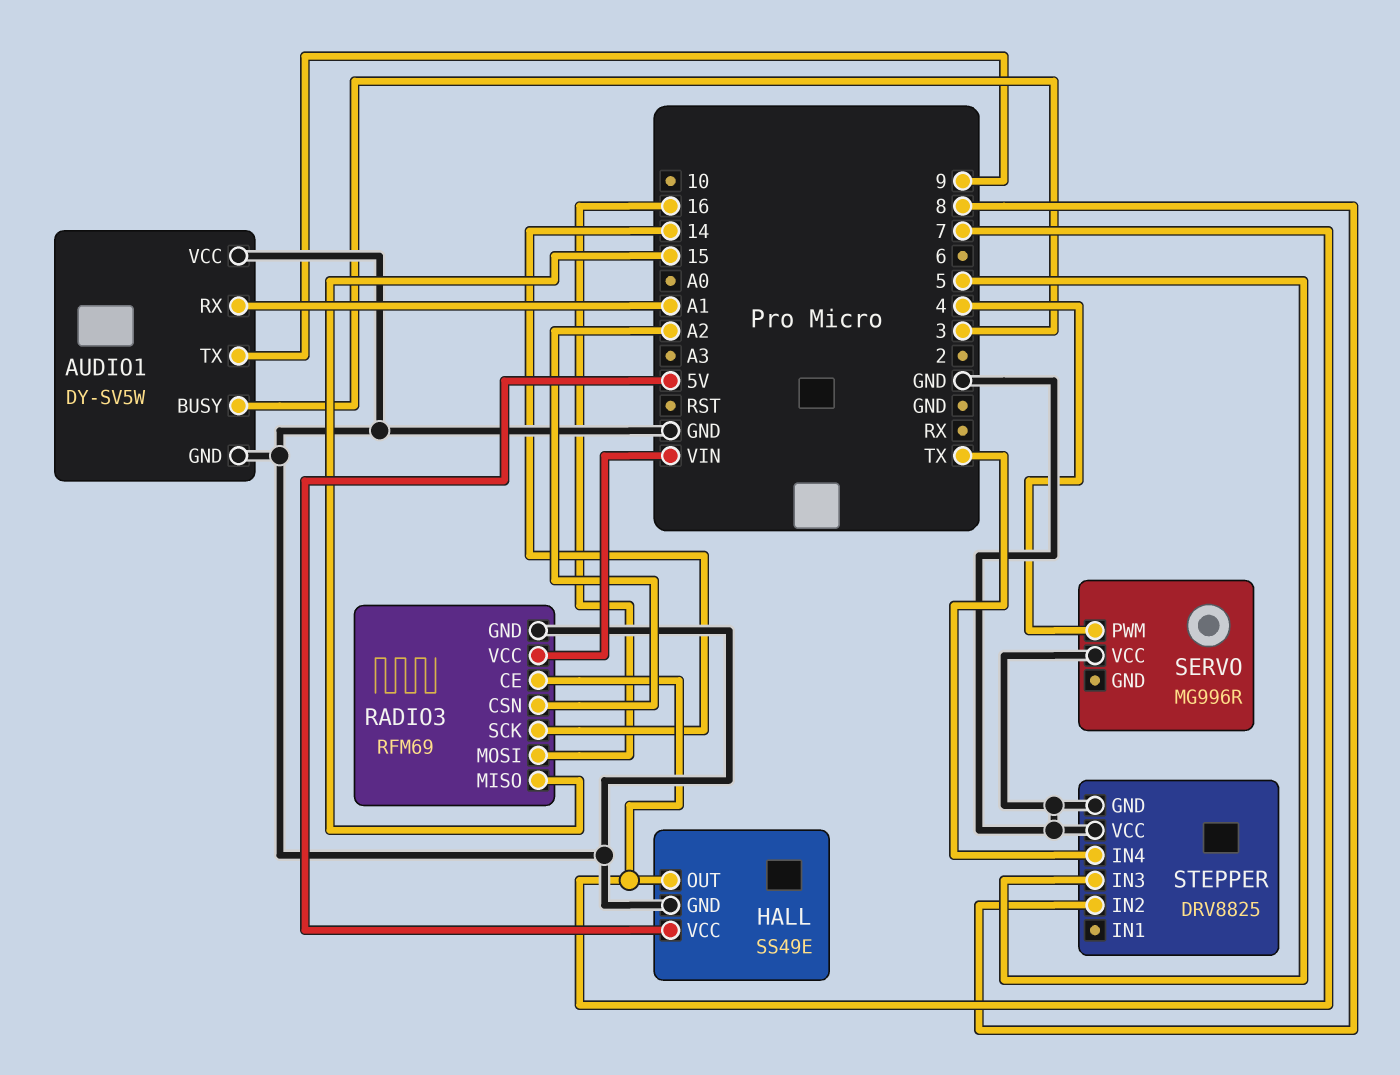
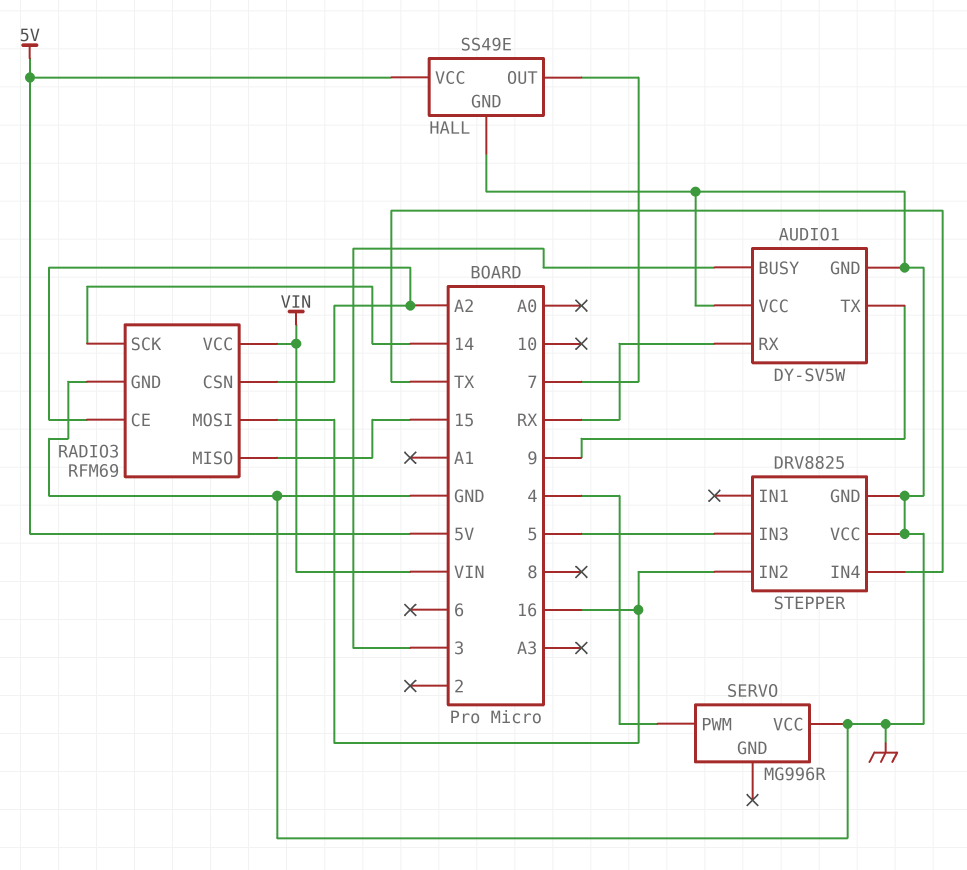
AUDIO1 pin RX: A1 -> RX
RADIO3 pin CE: 7 -> A2
STEPPER pin IN2: 8 -> 16

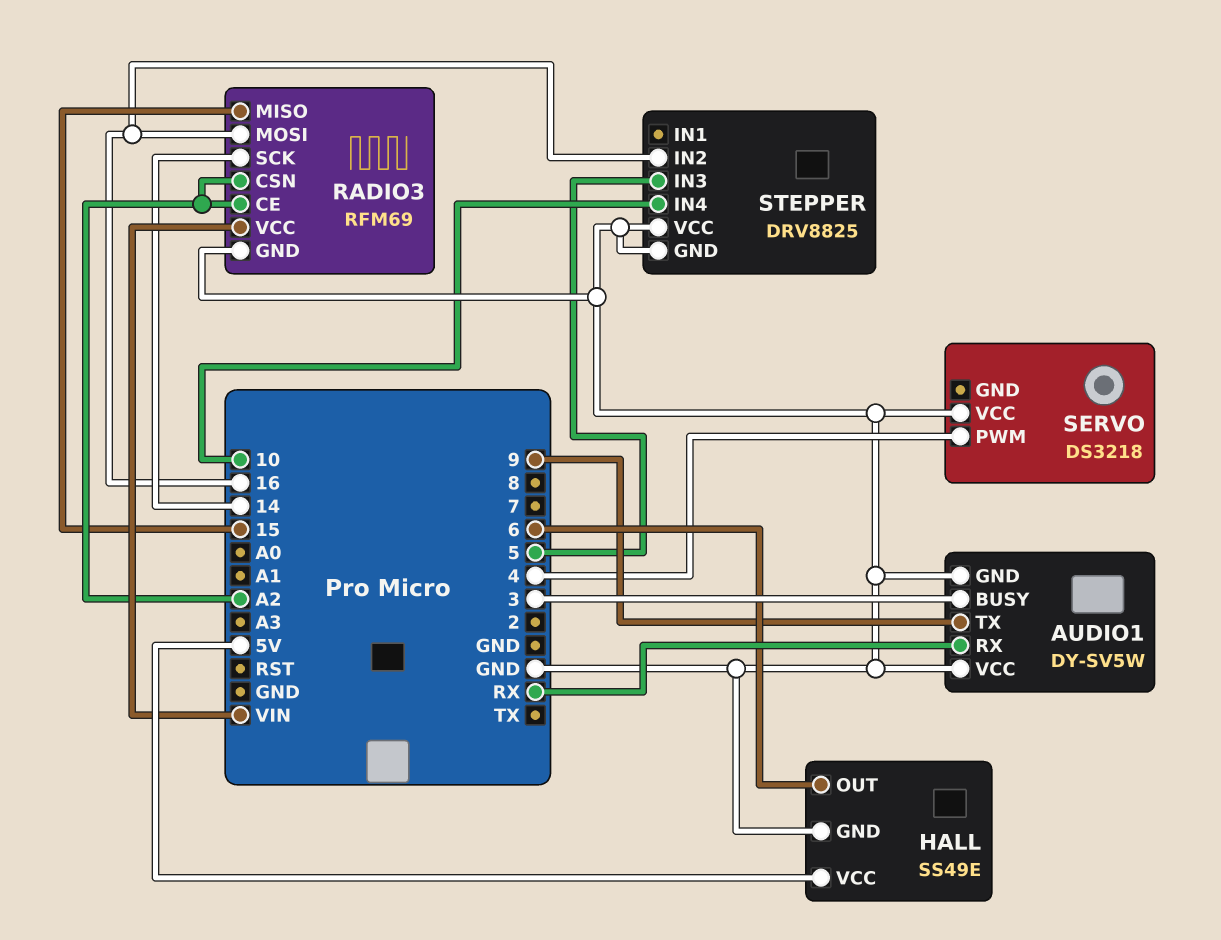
HALL pin OUT: 7 -> 6
SERVO: MG996R -> DS3218
STEPPER pin IN4: TX -> 10

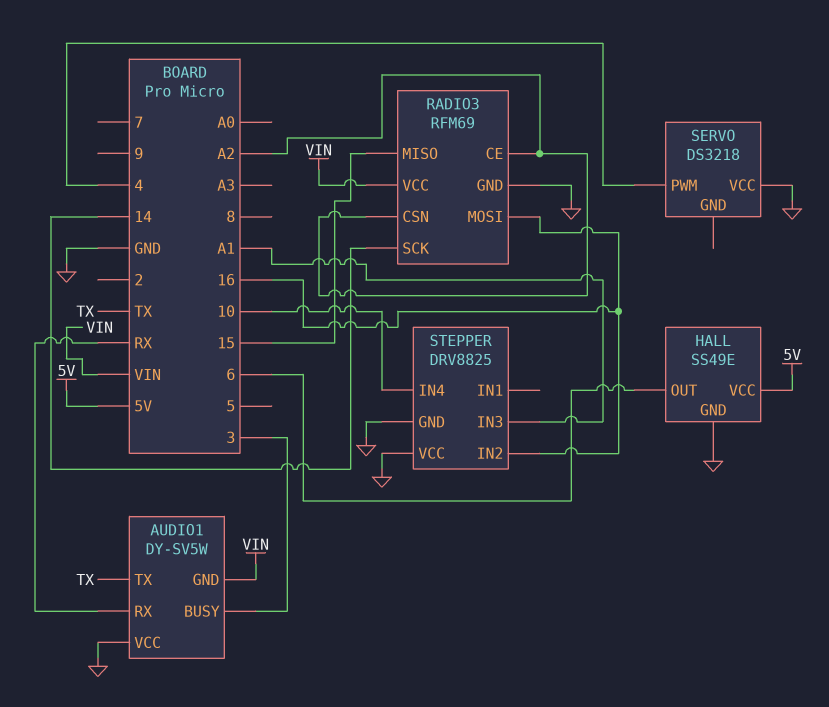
AUDIO1 pin GND: GND -> VIN
AUDIO1 pin TX: 9 -> TX
STEPPER pin IN3: 5 -> A1

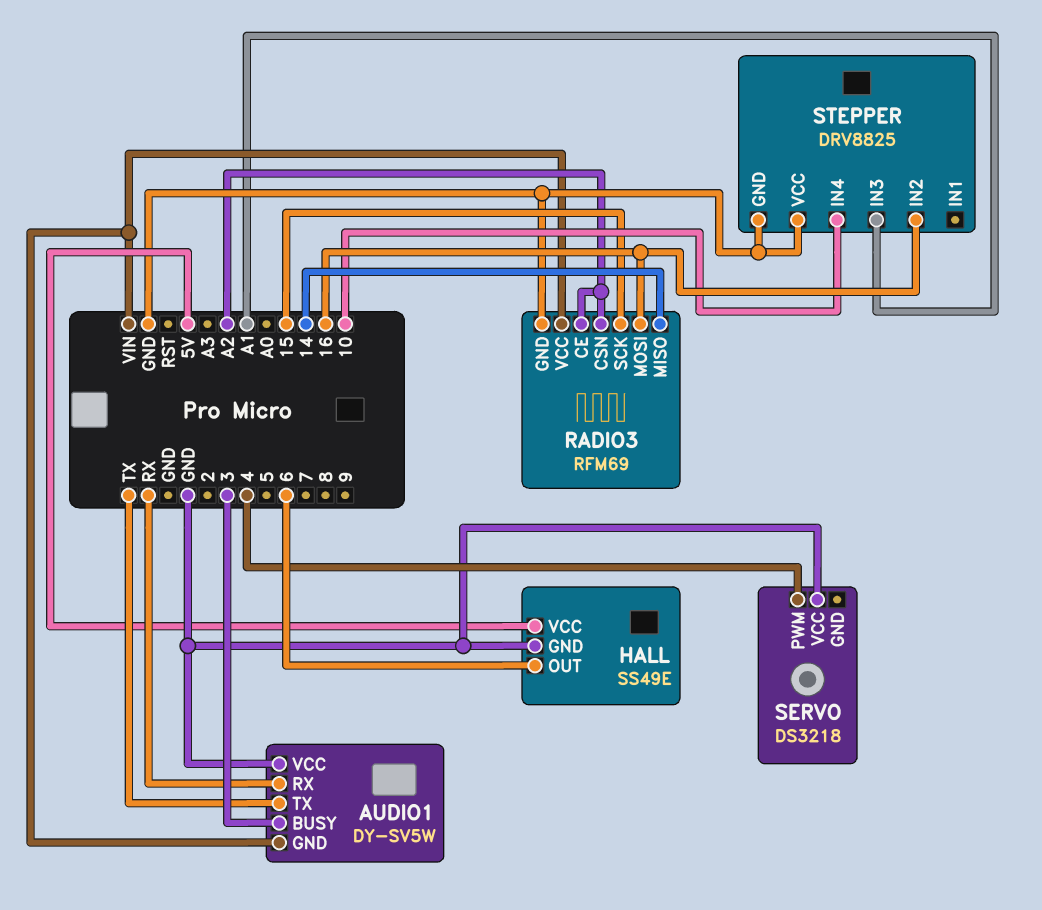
RADIO3 pin MISO: 15 -> 14
RADIO3 pin SCK: 14 -> 15

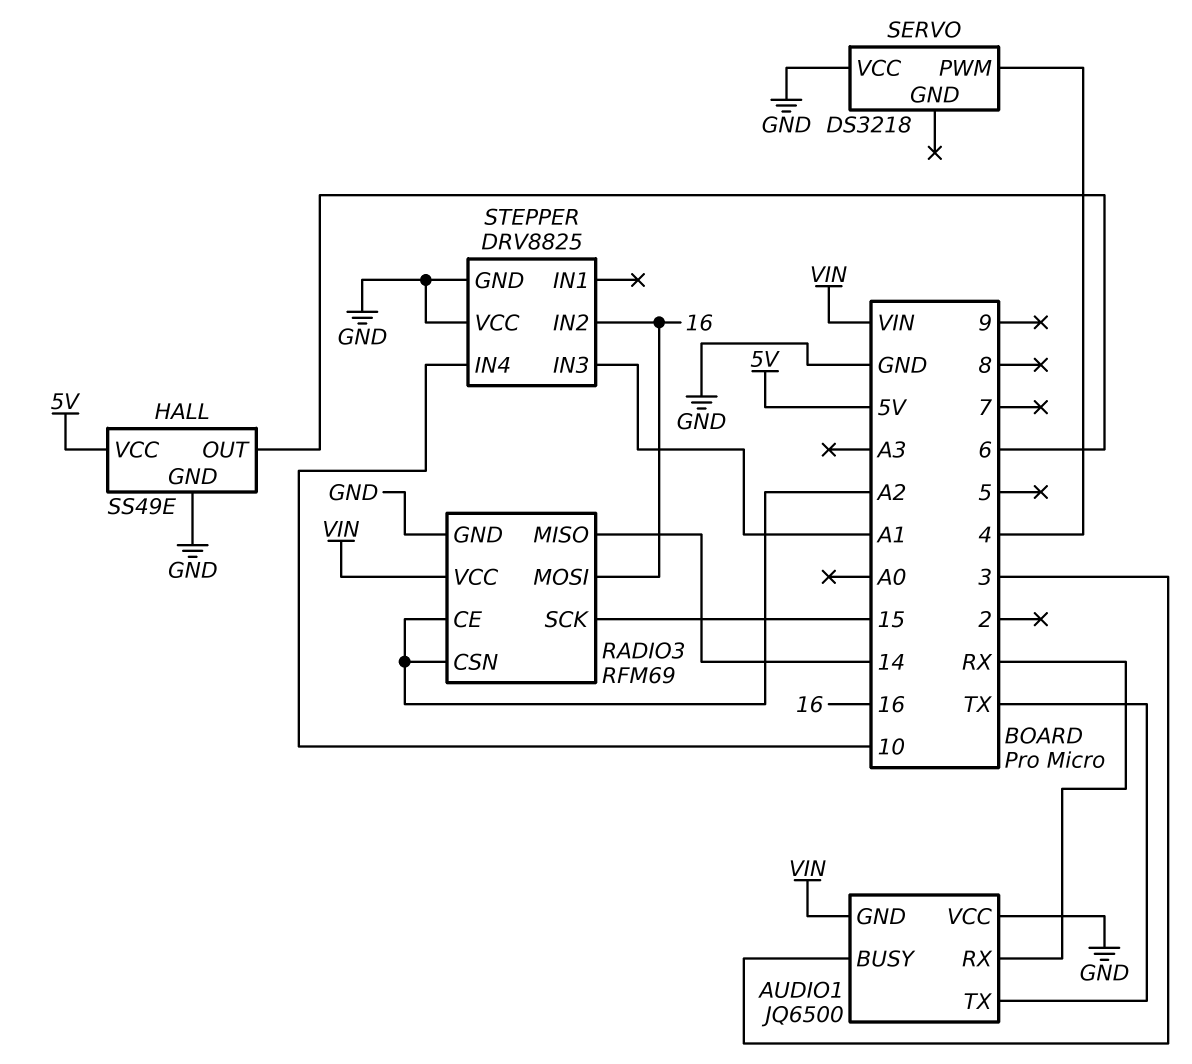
AUDIO1: DY-SV5W -> JQ6500

